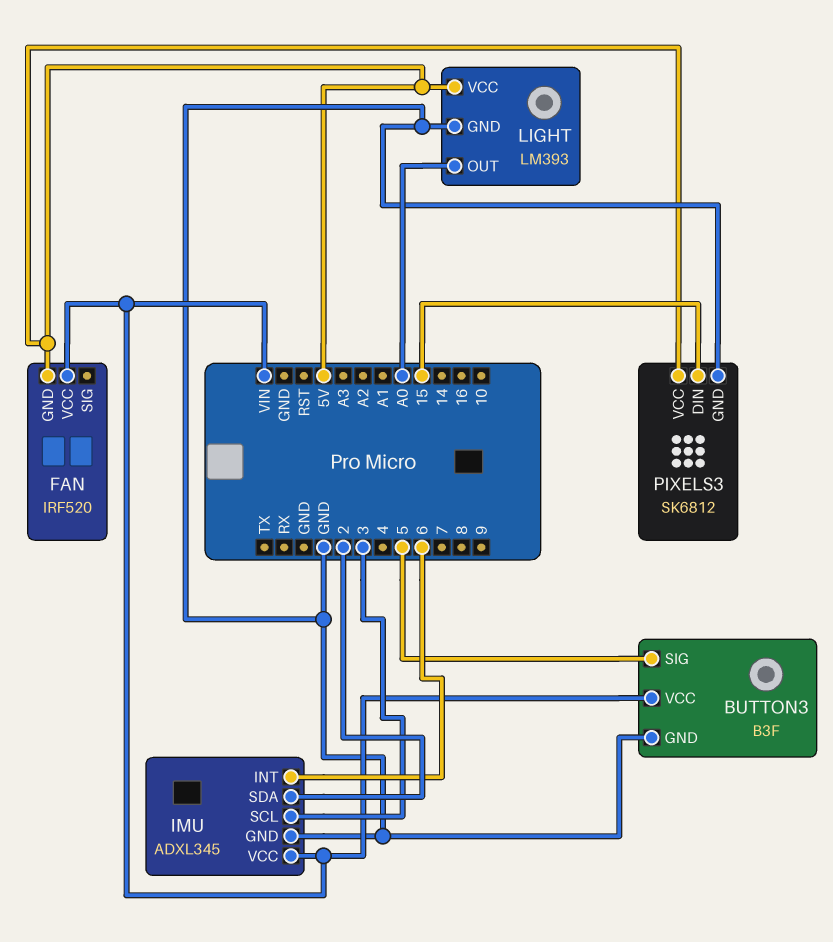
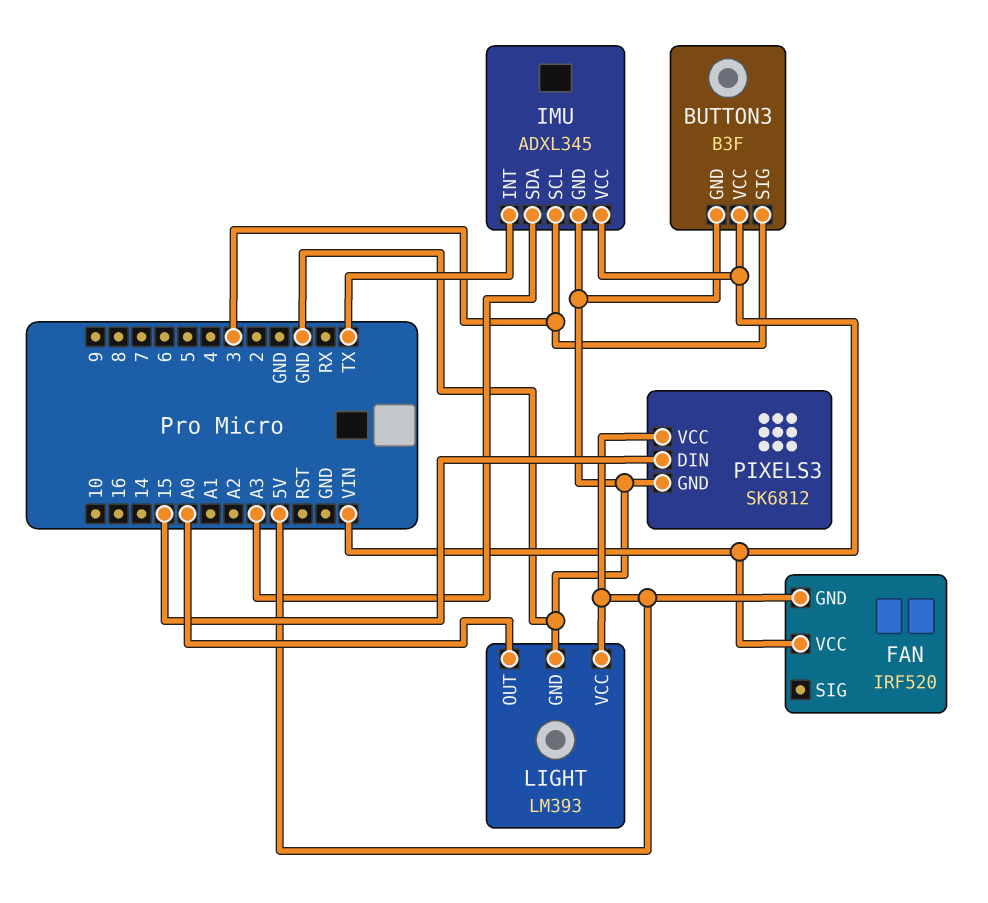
BUTTON3 pin SIG: 5 -> 3
IMU pin INT: 6 -> TX
IMU pin SDA: 2 -> A3

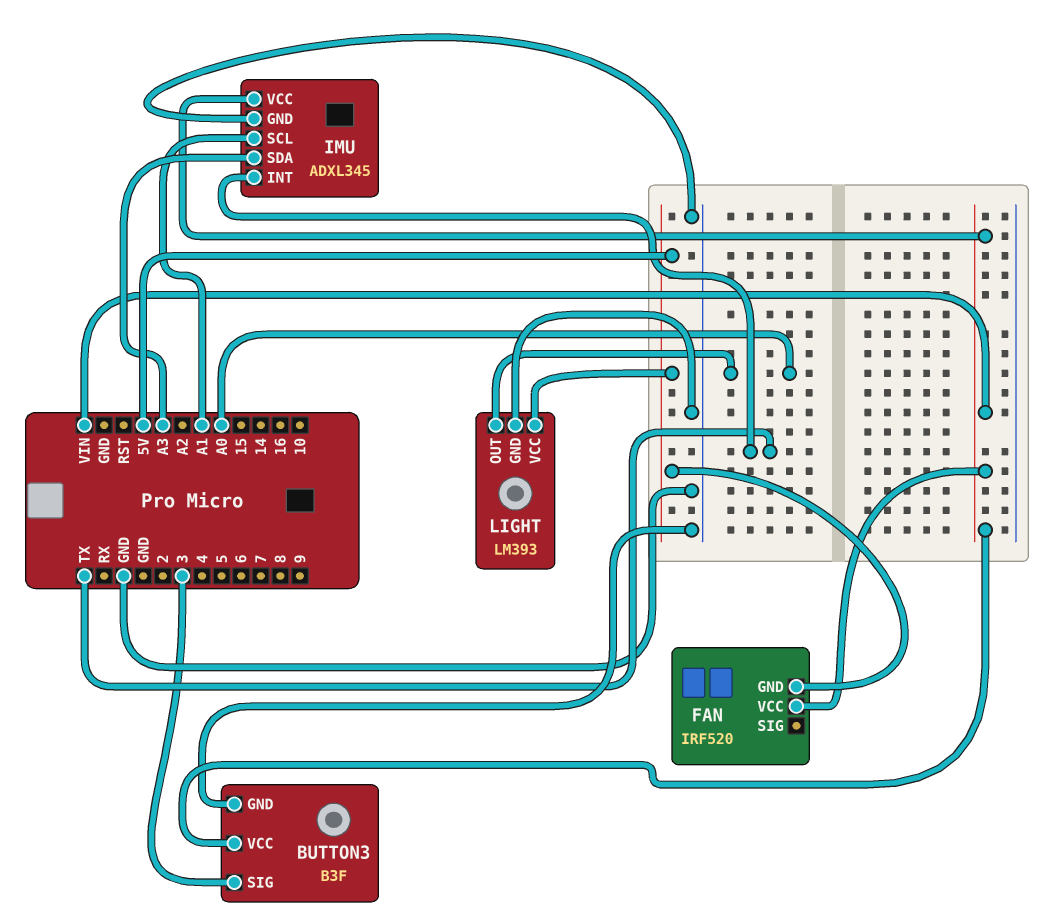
IMU pin SCL: 3 -> A1
PIXELS3: SK6812 -> none
PIXELS3 pin DIN: 15 -> none
PIXELS3 pin GND: GND -> none
PIXELS3 pin VCC: 5V -> none

